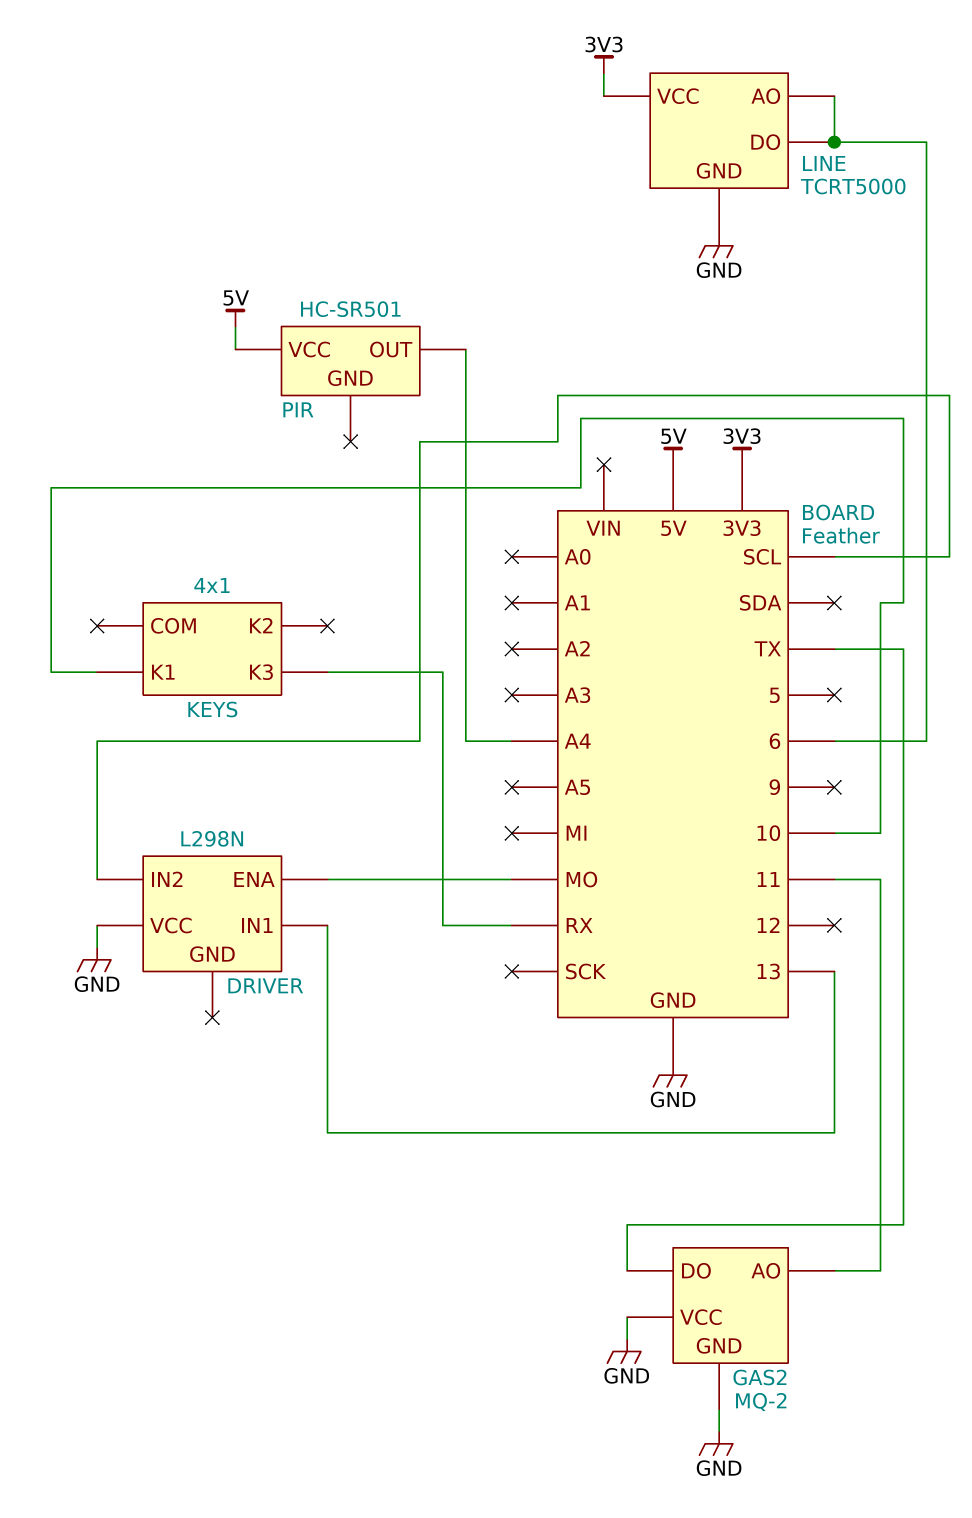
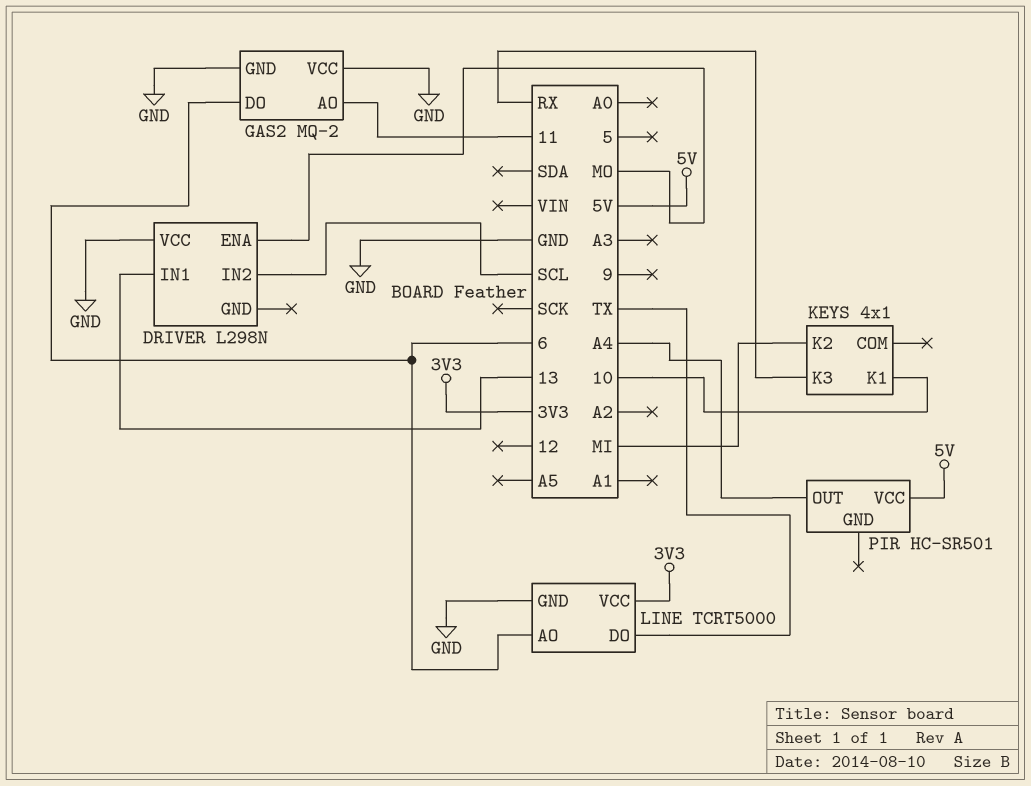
GAS2 pin DO: TX -> 6
KEYS pin K2: none -> MI
LINE pin DO: 6 -> TX

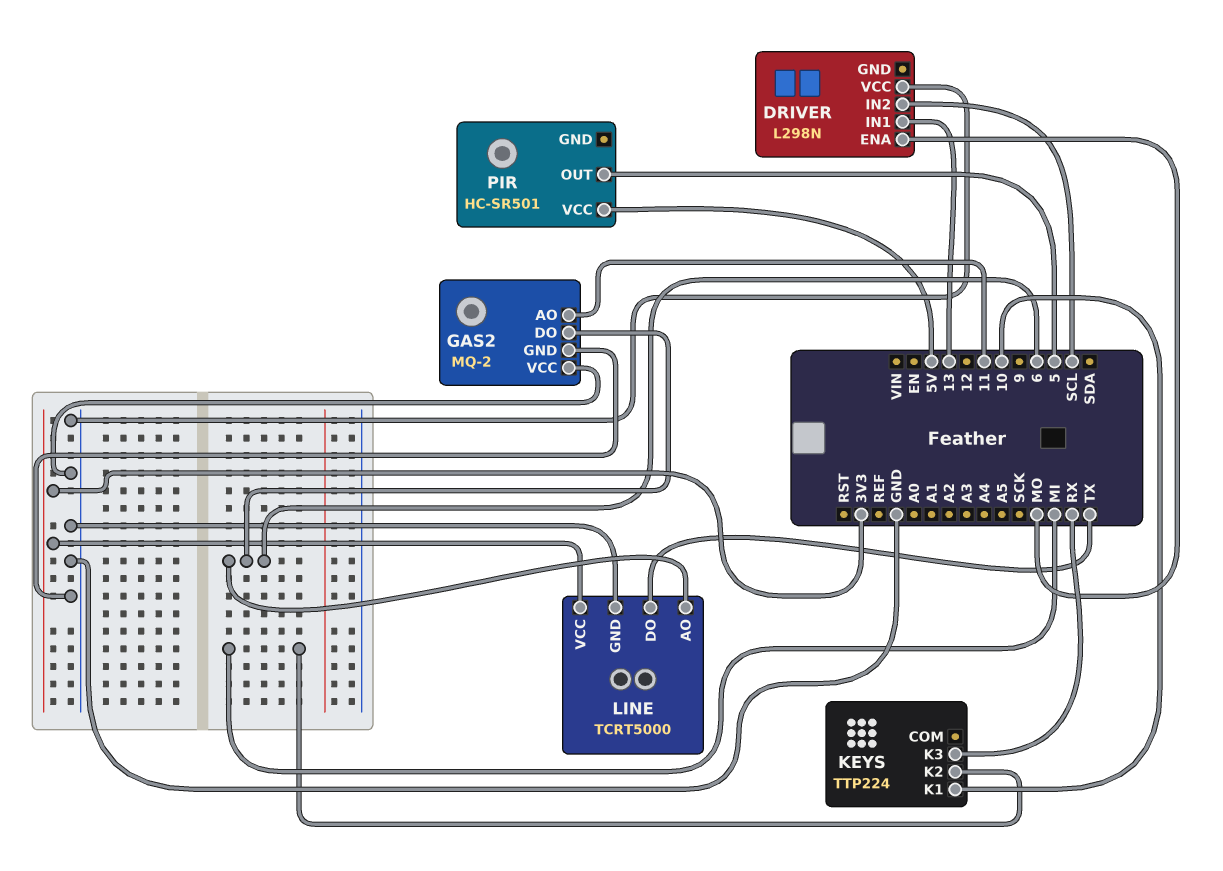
KEYS: 4x1 -> TTP224
PIR pin OUT: A4 -> 5

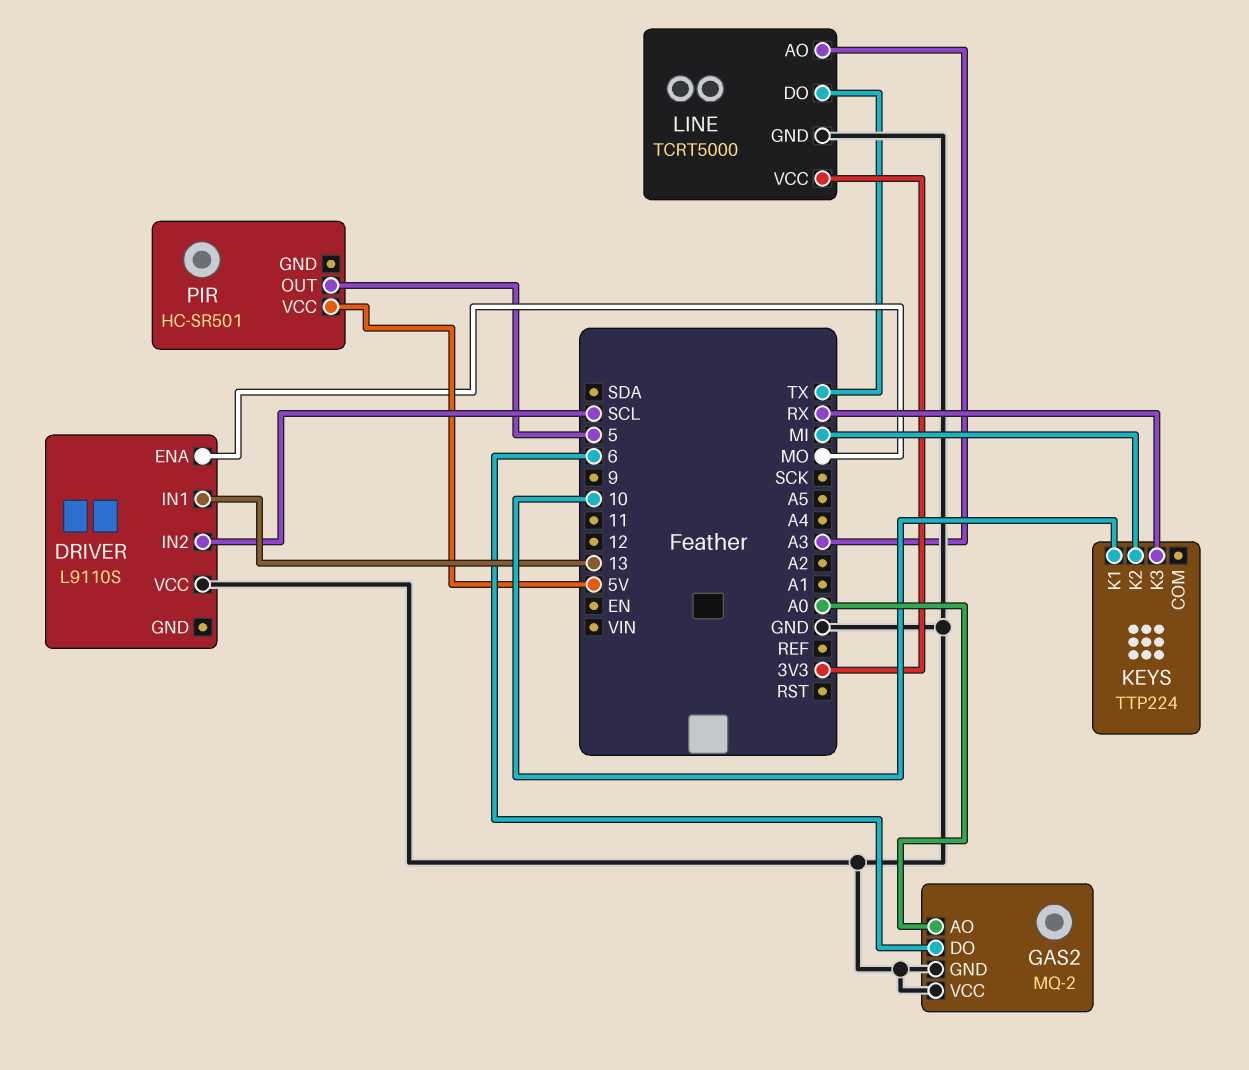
DRIVER: L298N -> L9110S
GAS2 pin AO: 11 -> A0
LINE pin AO: 6 -> A3

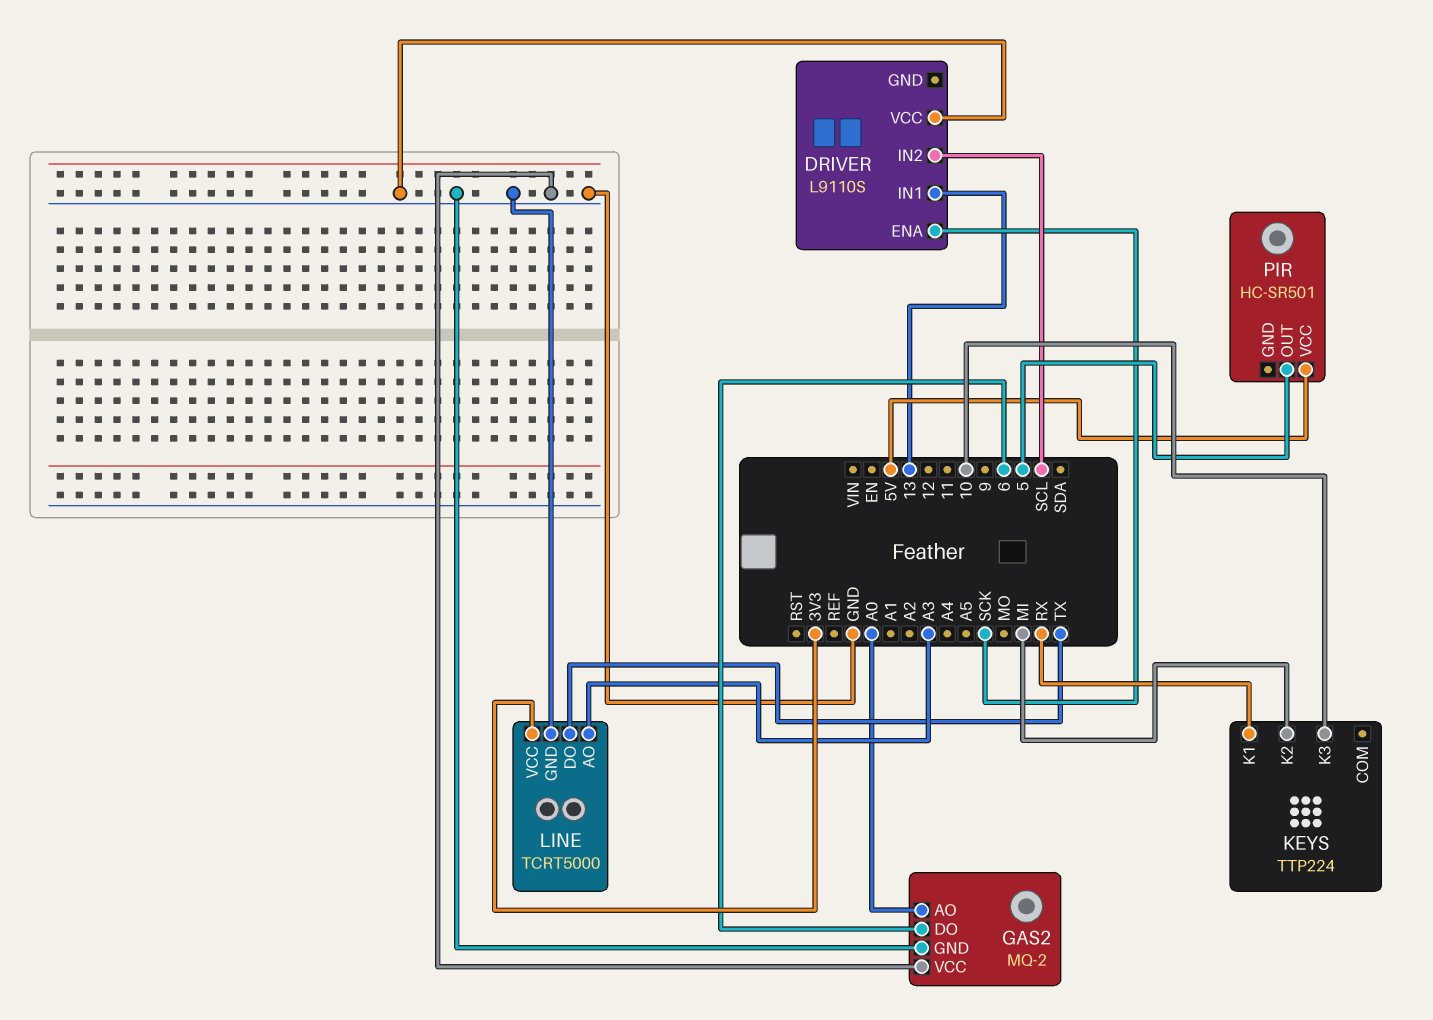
DRIVER pin ENA: MO -> SCK
KEYS pin K1: 10 -> RX
KEYS pin K3: RX -> 10

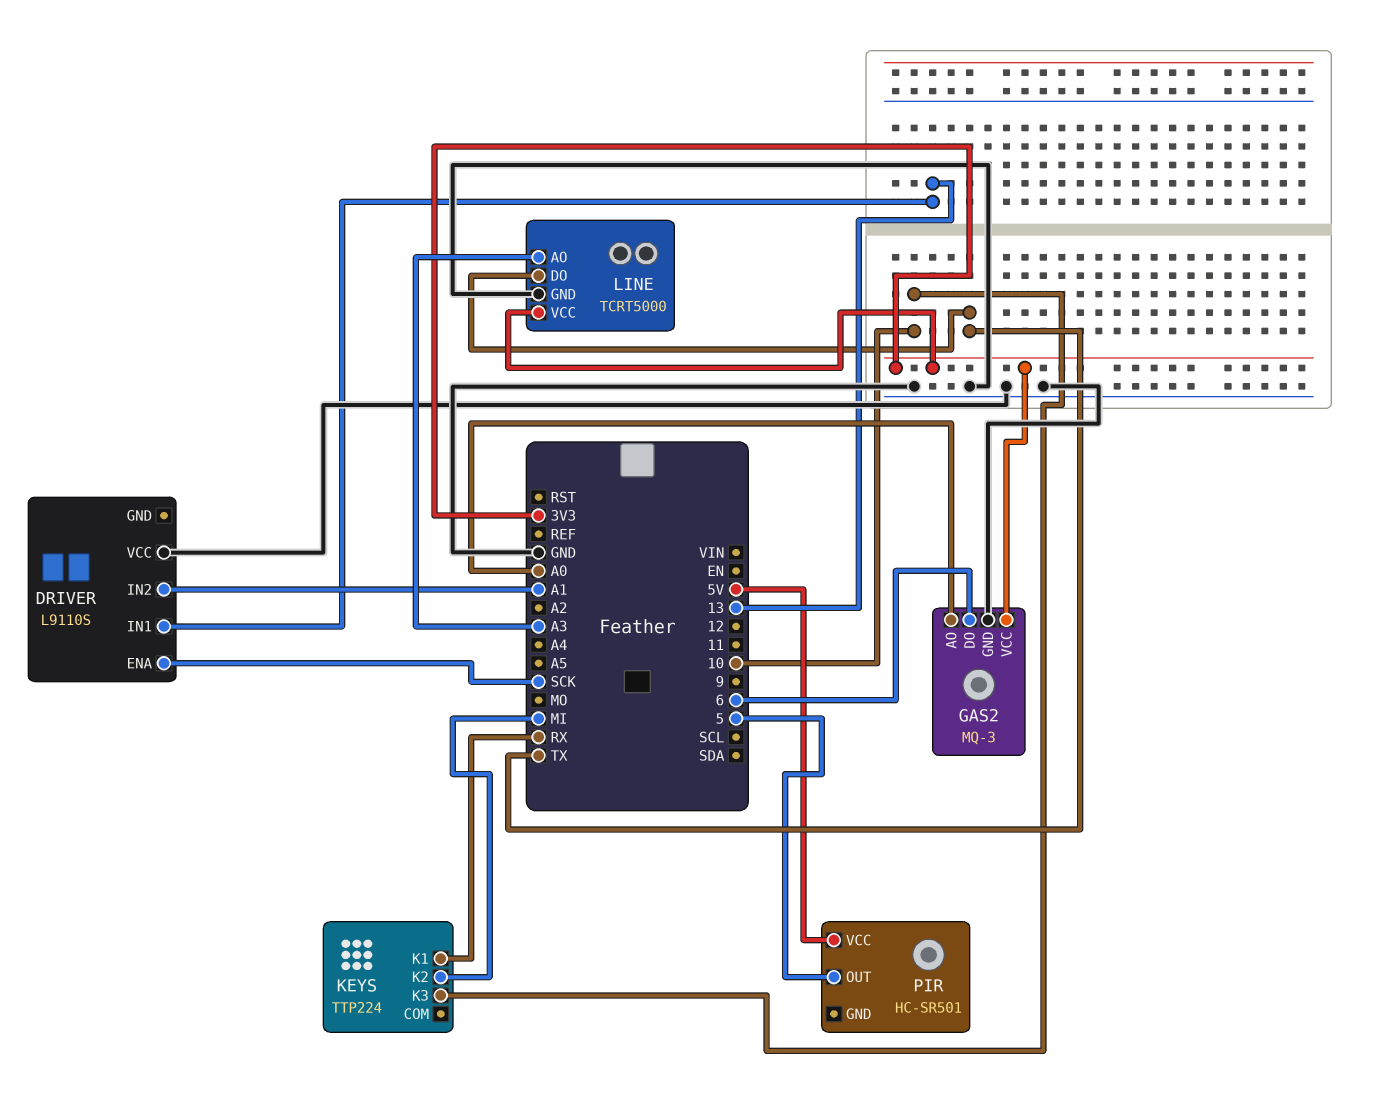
DRIVER pin IN2: SCL -> A1
GAS2: MQ-2 -> MQ-3
GAS2 pin VCC: GND -> 3V3

